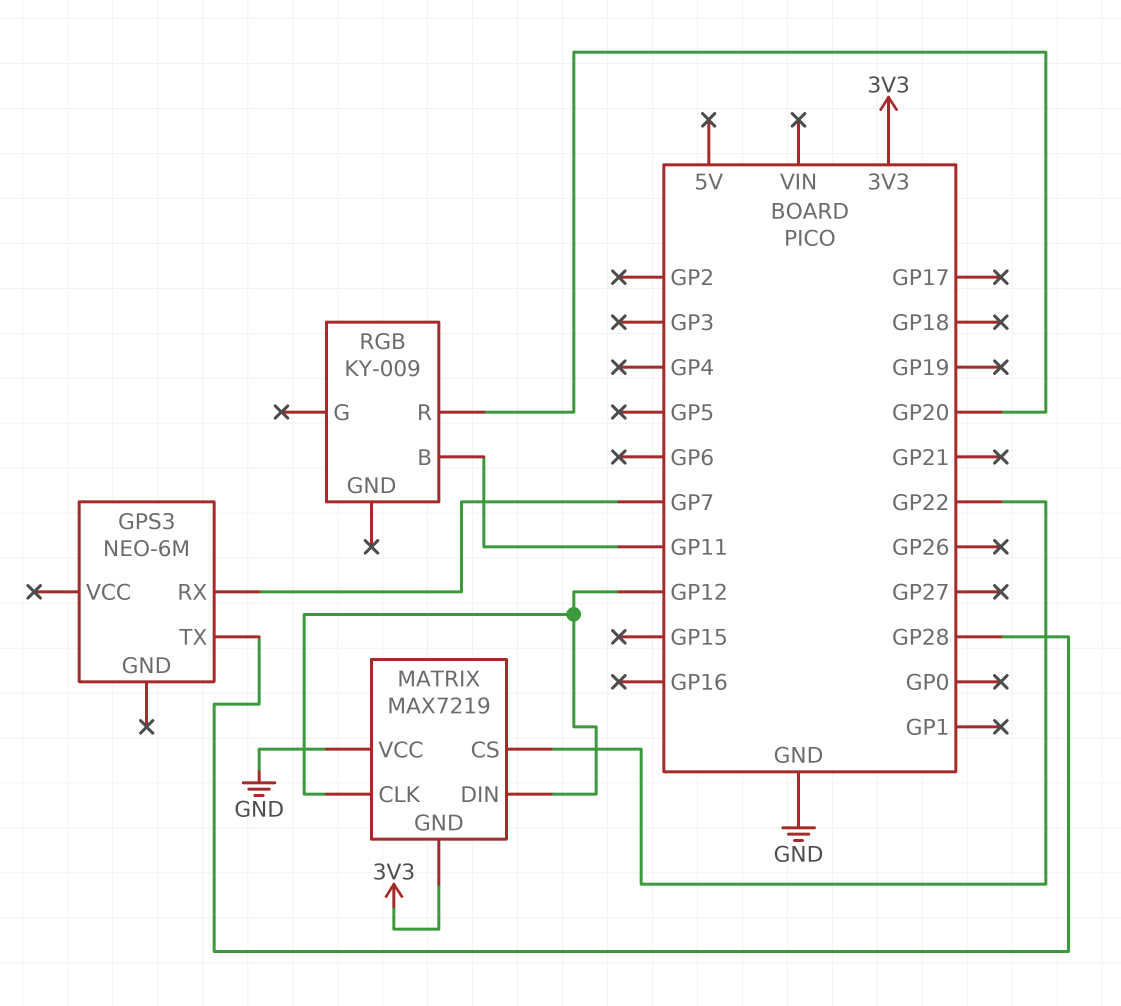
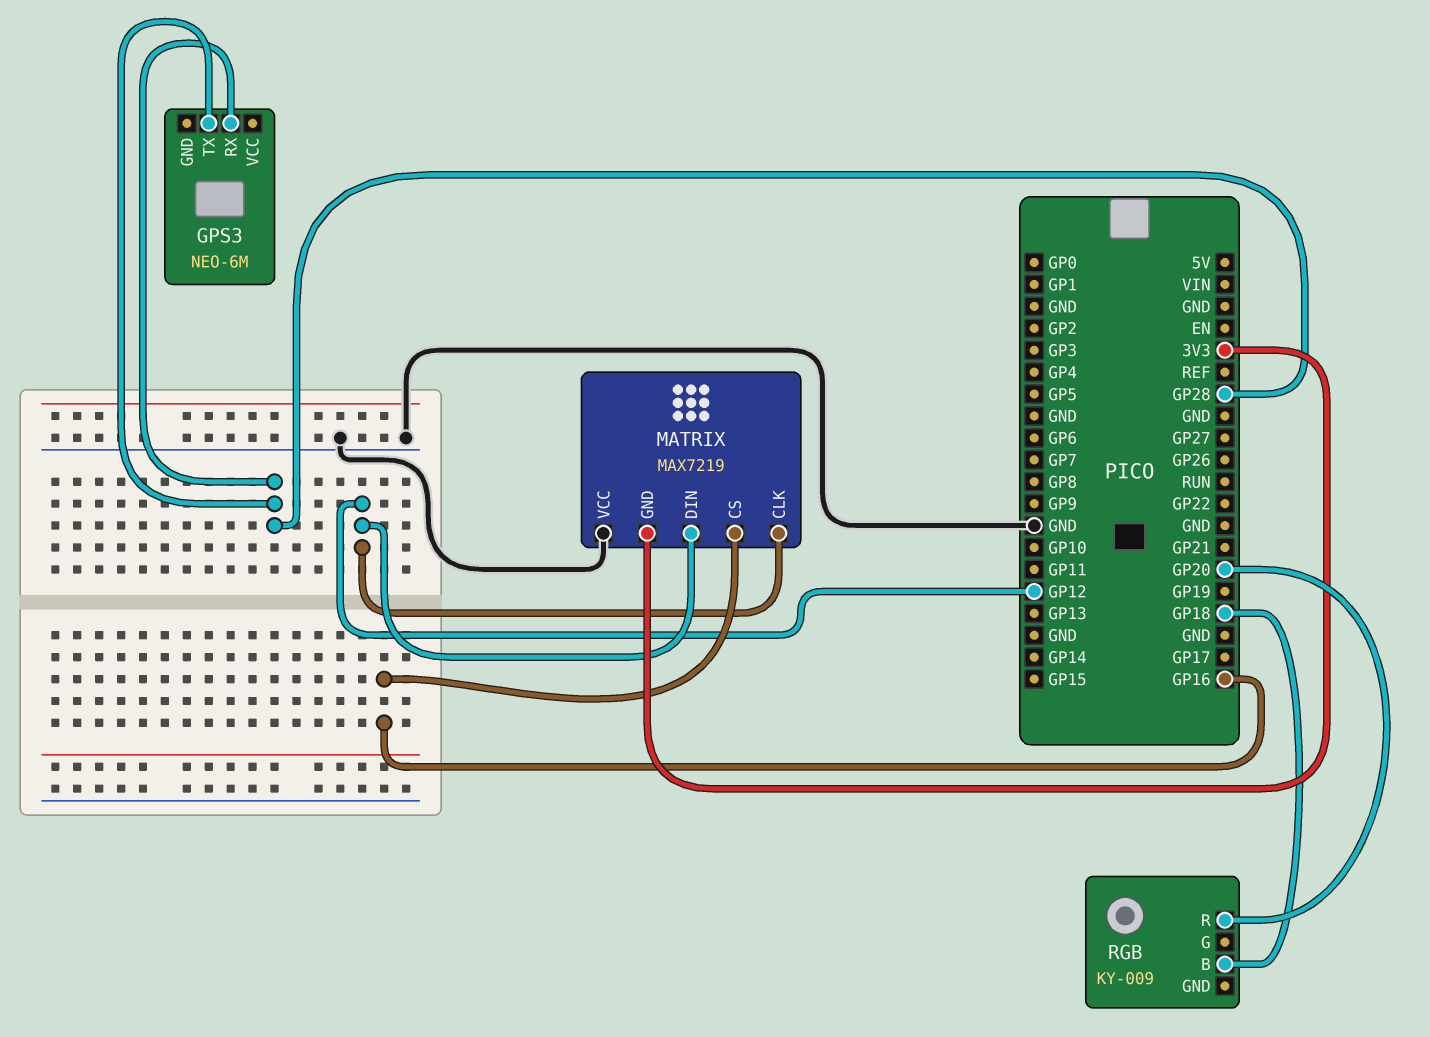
GPS3 pin RX: GP7 -> GP28
MATRIX pin CS: GP22 -> GP16
RGB pin B: GP11 -> GP18

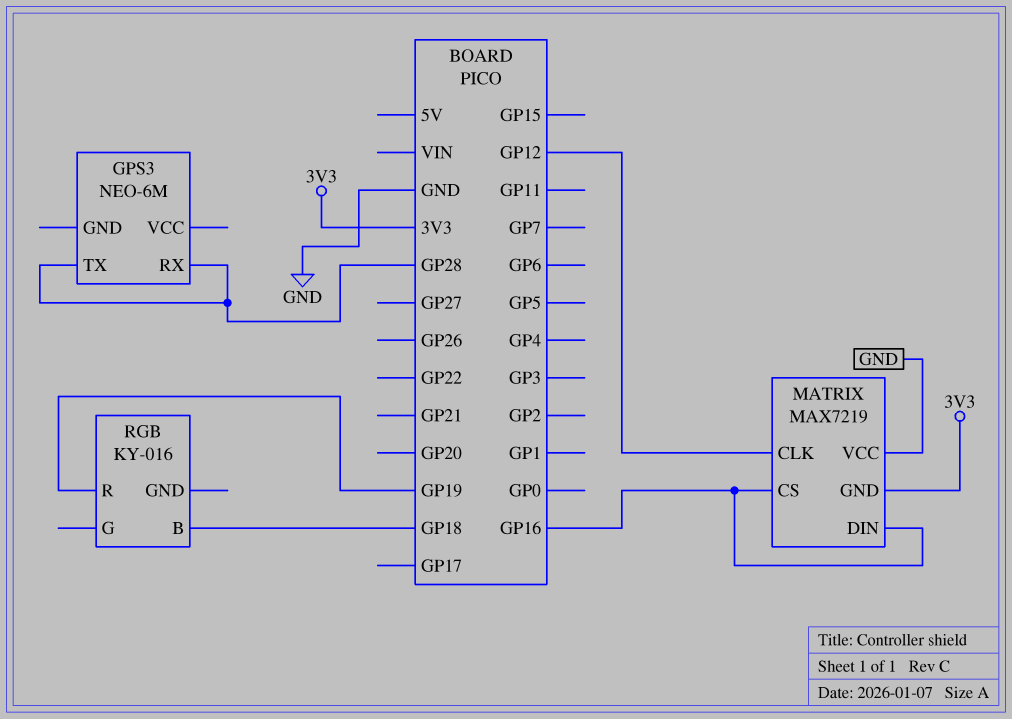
MATRIX pin DIN: GP12 -> GP16
RGB: KY-009 -> KY-016
RGB pin R: GP20 -> GP19

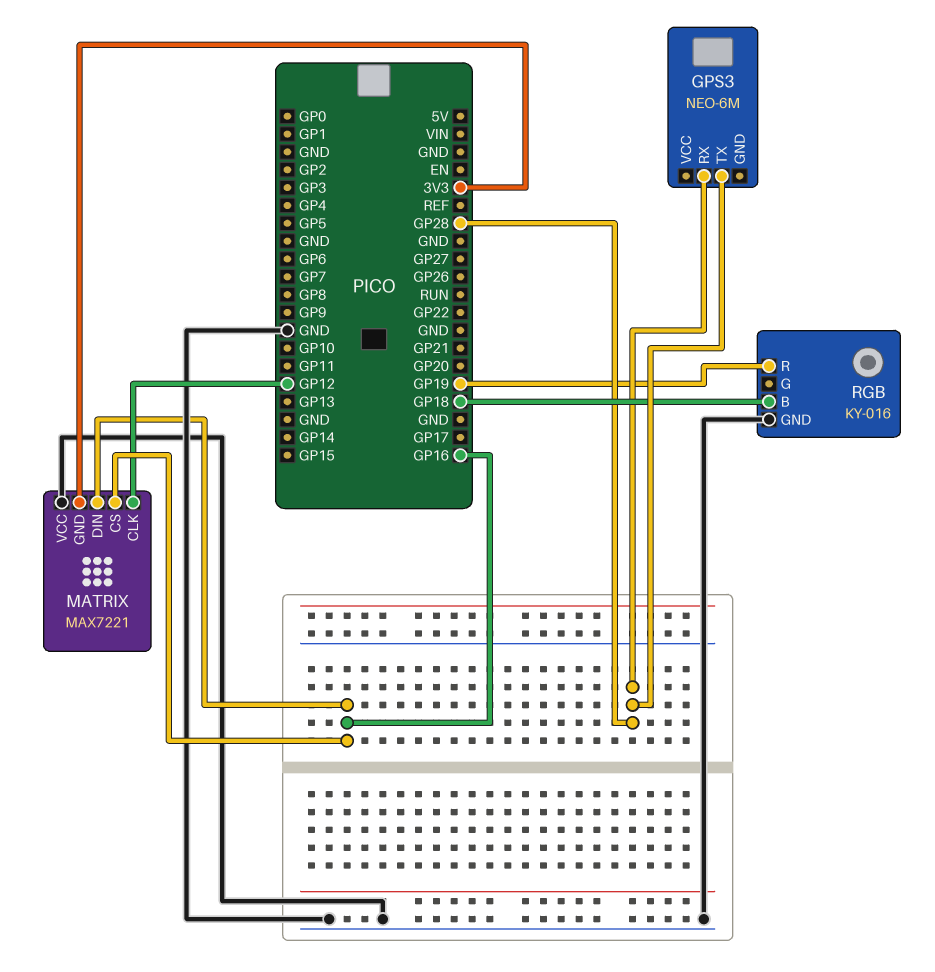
MATRIX: MAX7219 -> MAX7221
RGB pin GND: none -> GND

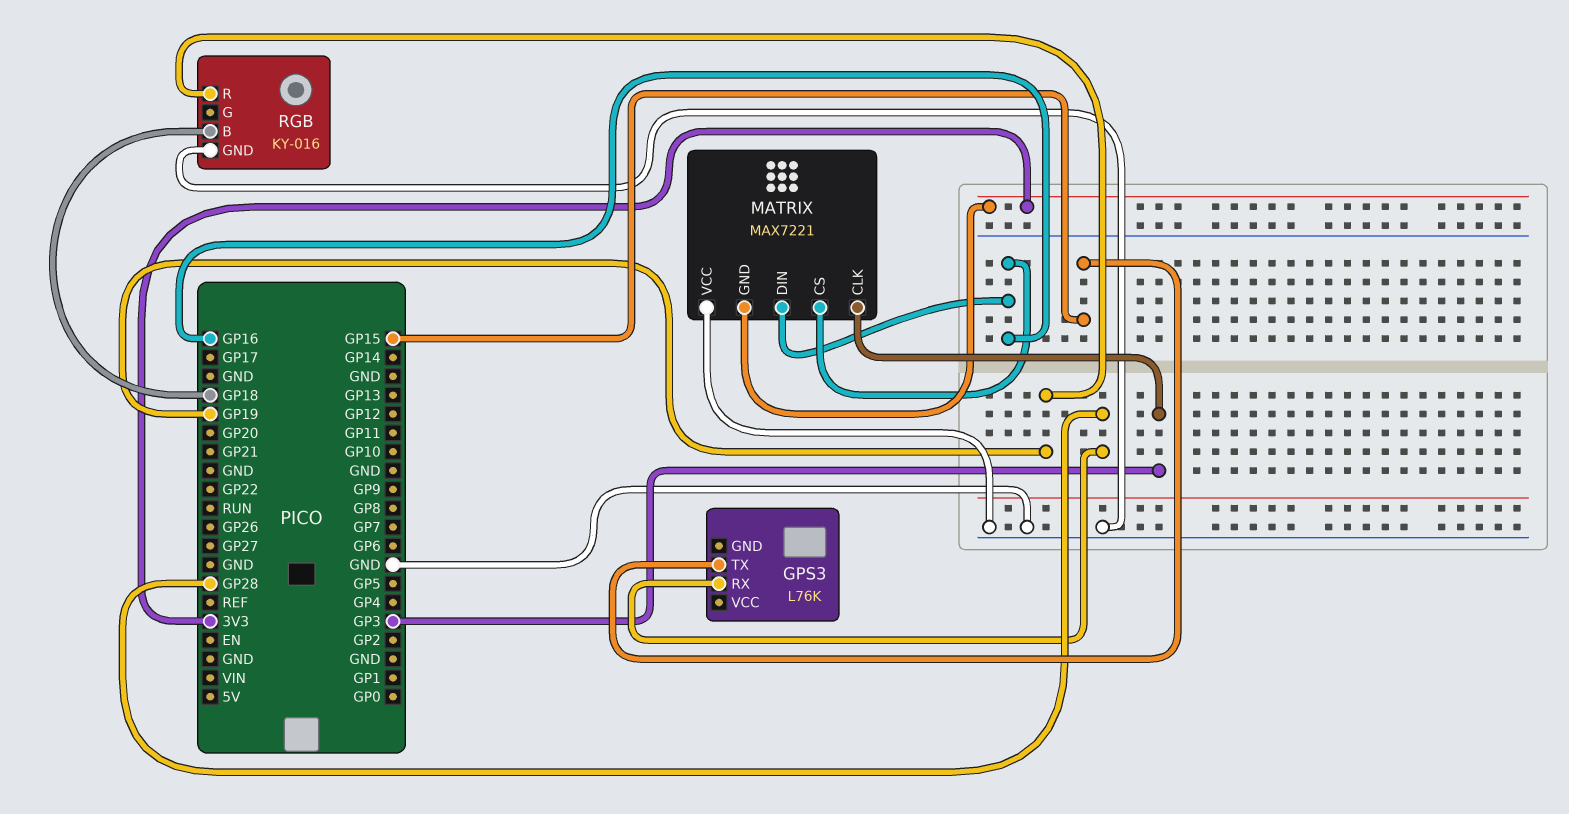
GPS3: NEO-6M -> L76K
GPS3 pin TX: GP28 -> GP15
MATRIX pin CLK: GP12 -> GP3

